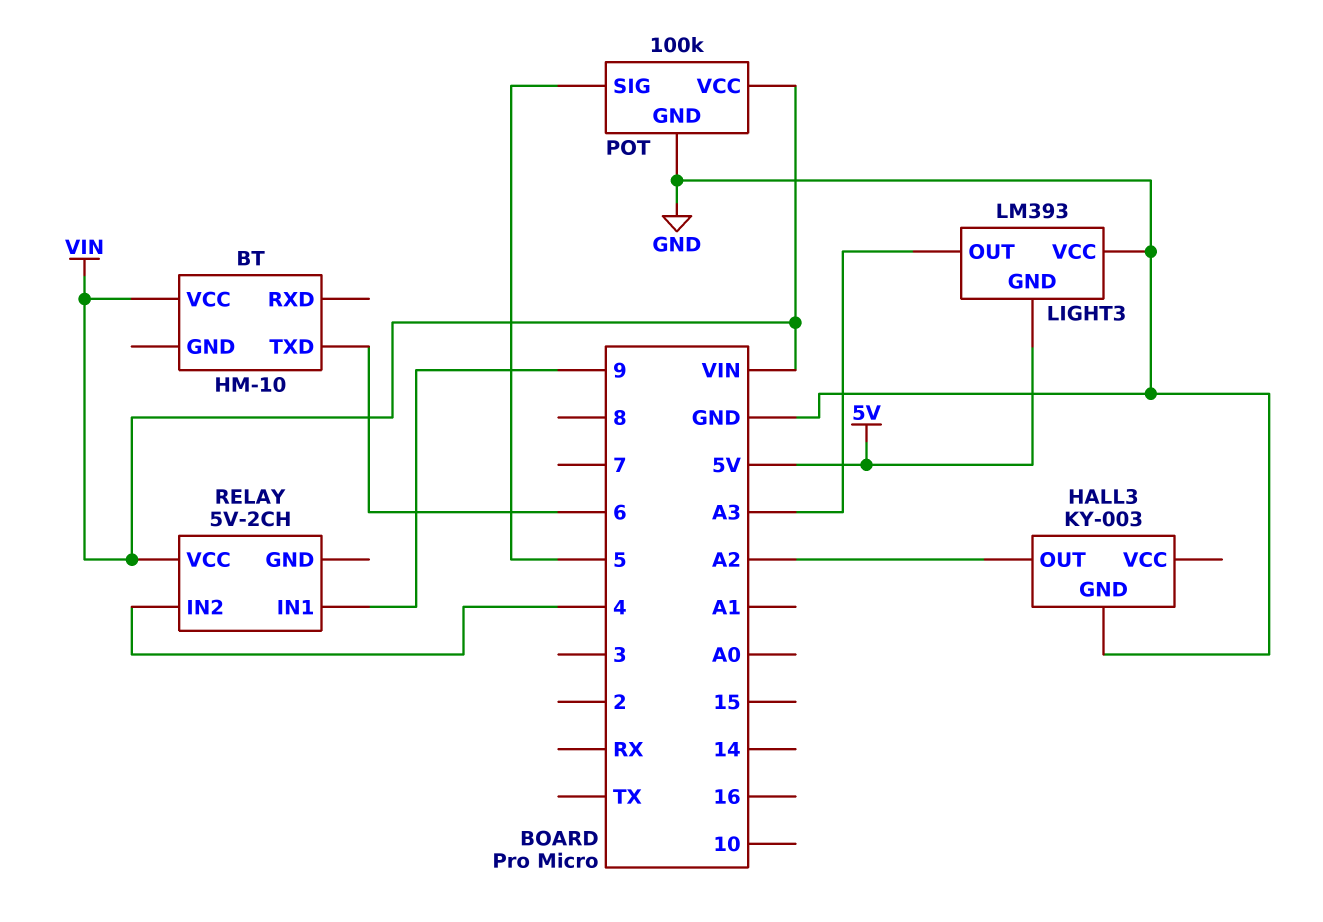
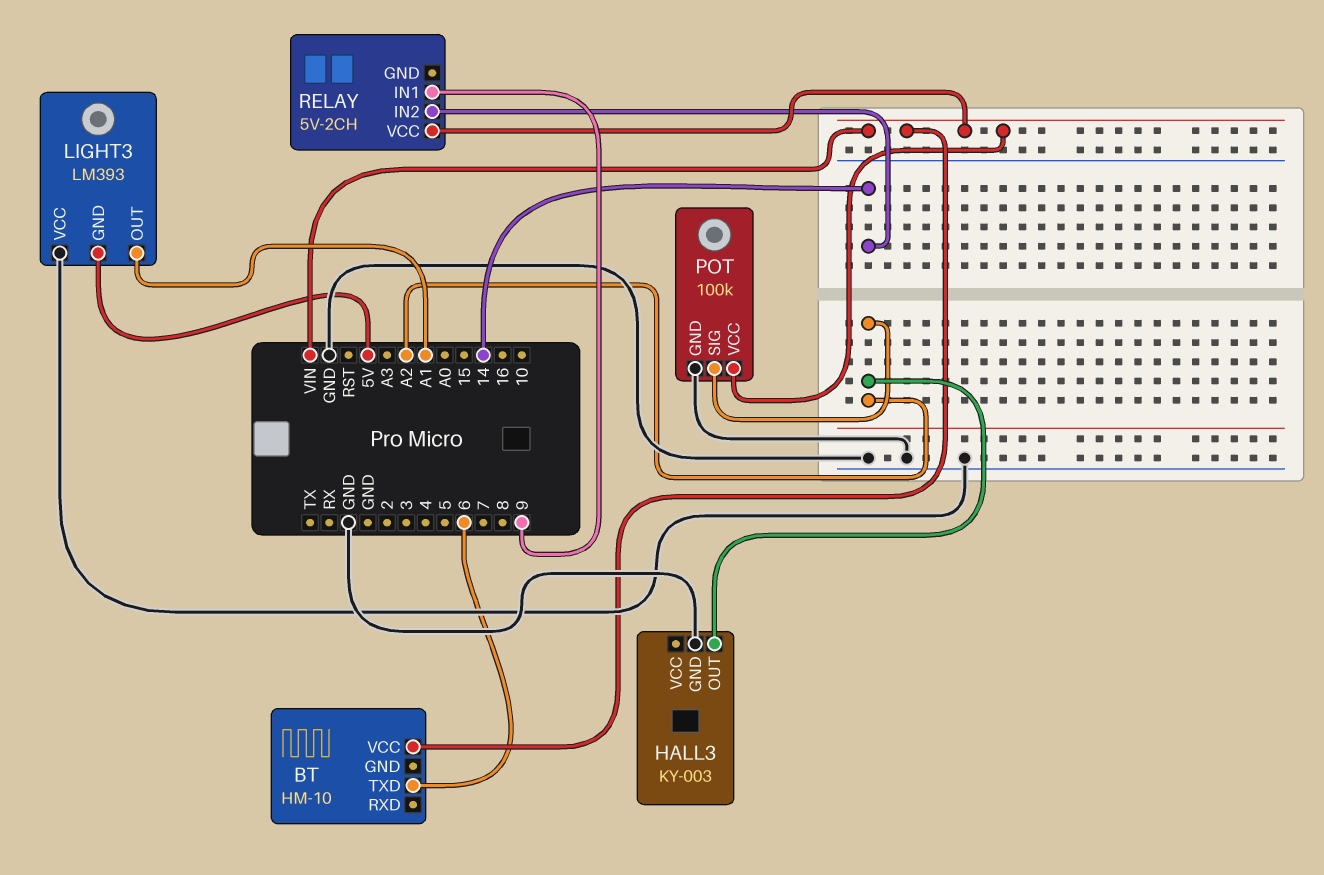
LIGHT3 pin OUT: A3 -> A1
POT pin SIG: 5 -> A2
RELAY pin IN2: 4 -> 14

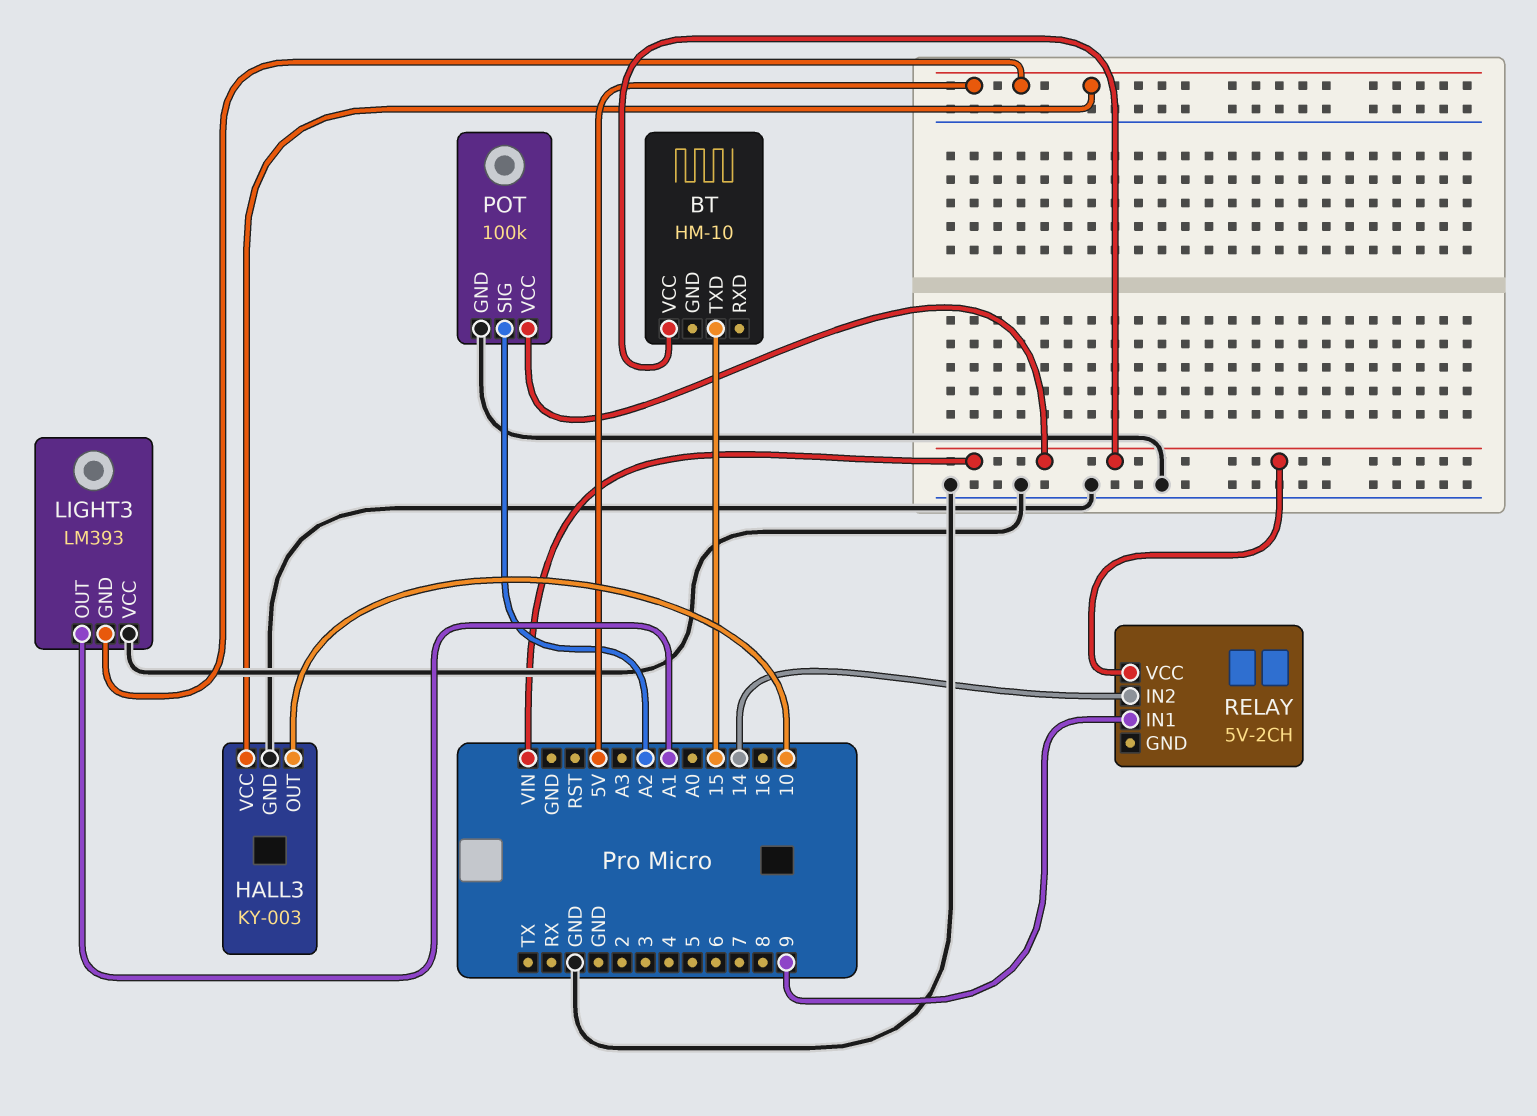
BT pin TXD: 6 -> 15
HALL3 pin OUT: A2 -> 10
HALL3 pin VCC: none -> 5V

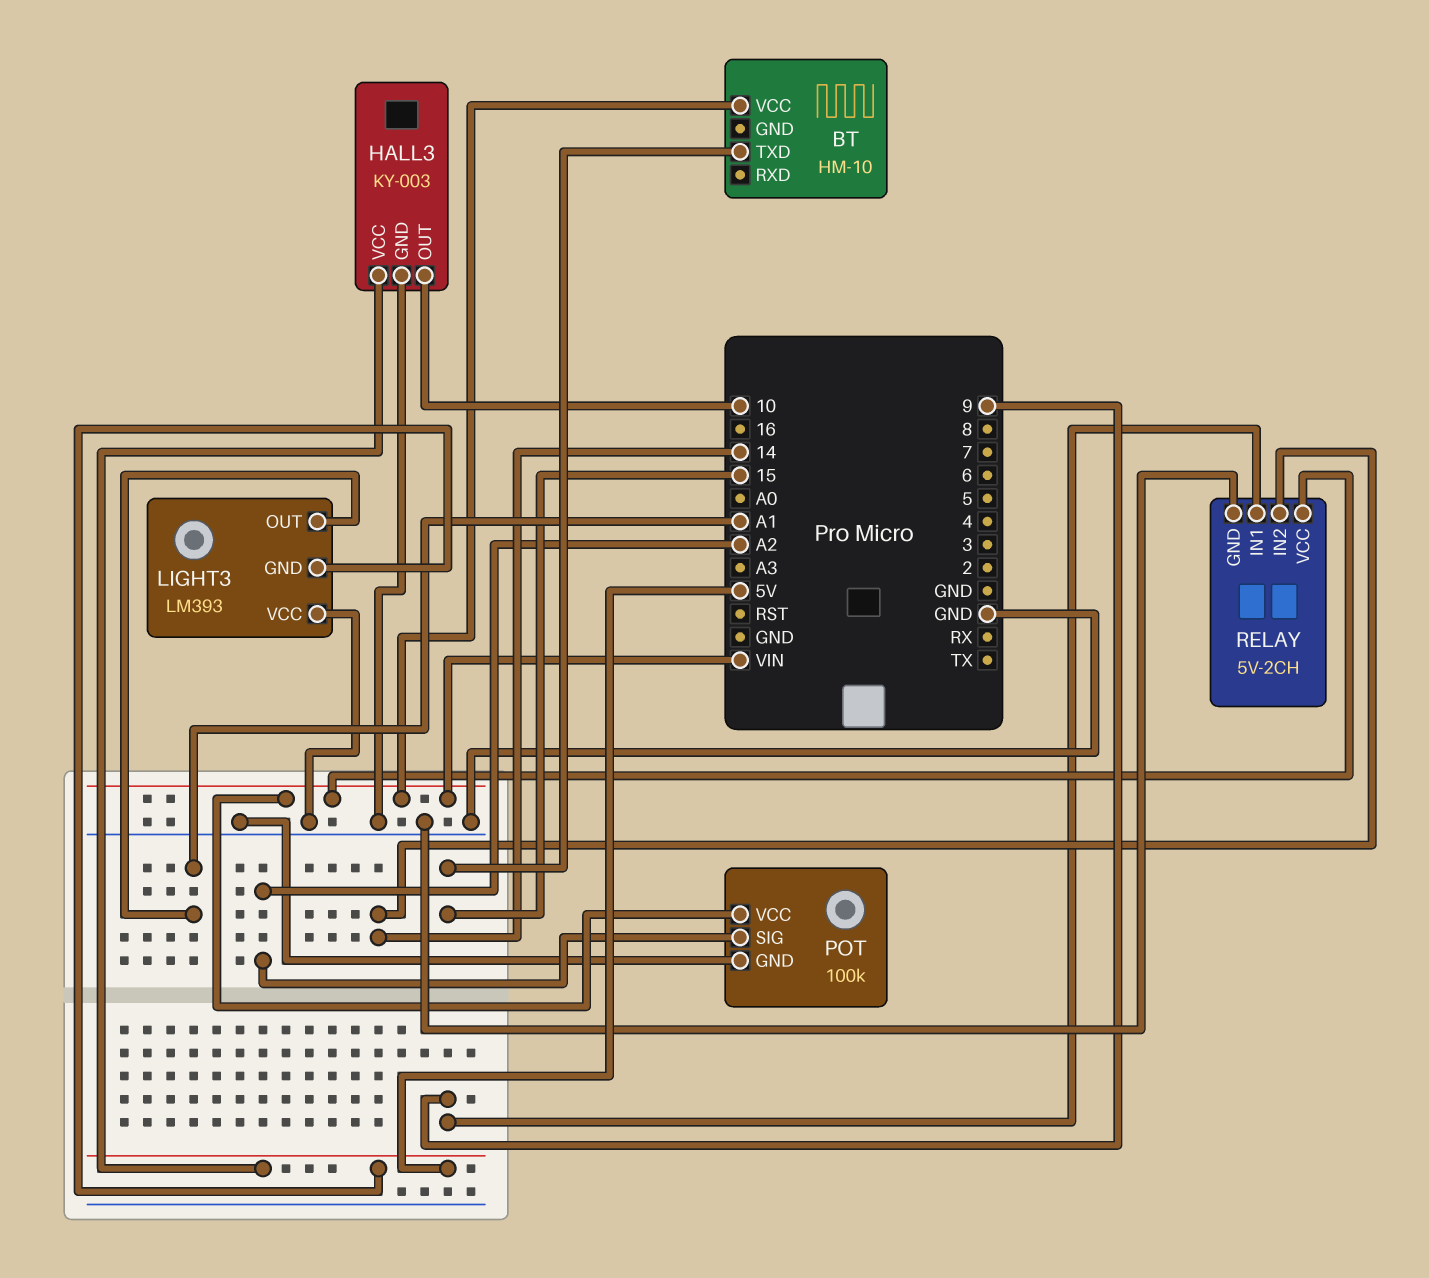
RELAY pin GND: none -> GND

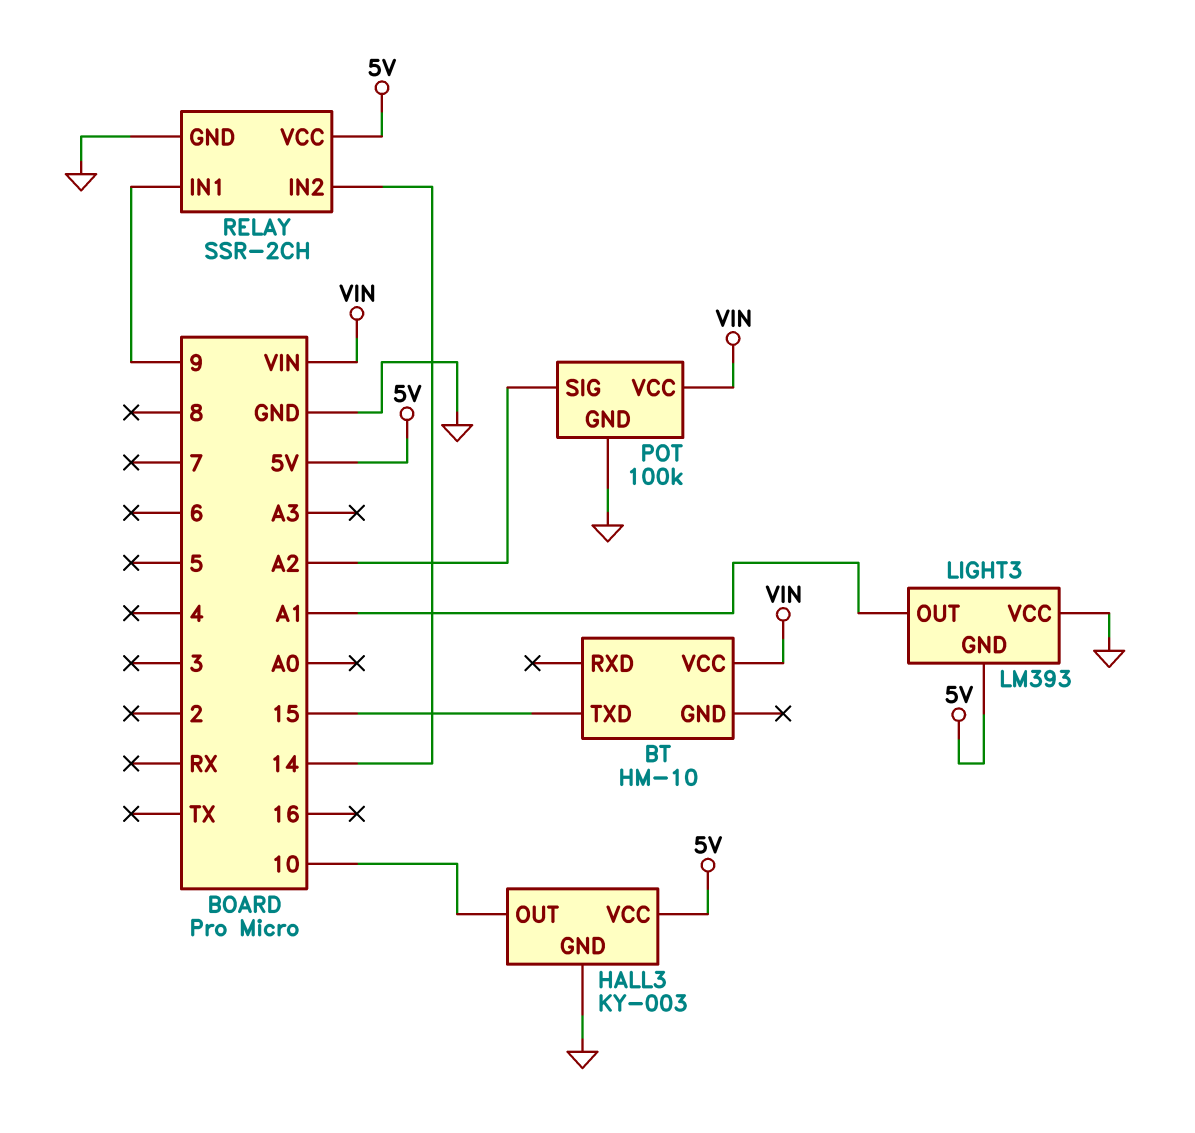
RELAY: 5V-2CH -> SSR-2CH
RELAY pin VCC: VIN -> 5V

